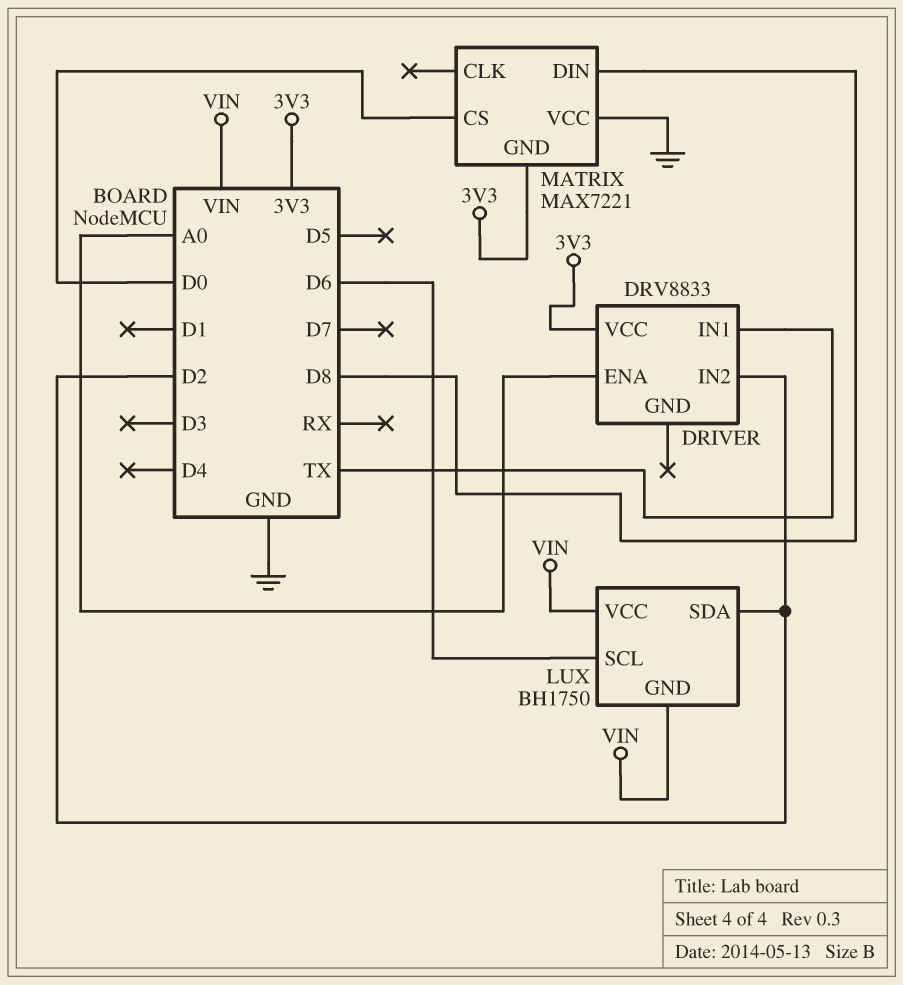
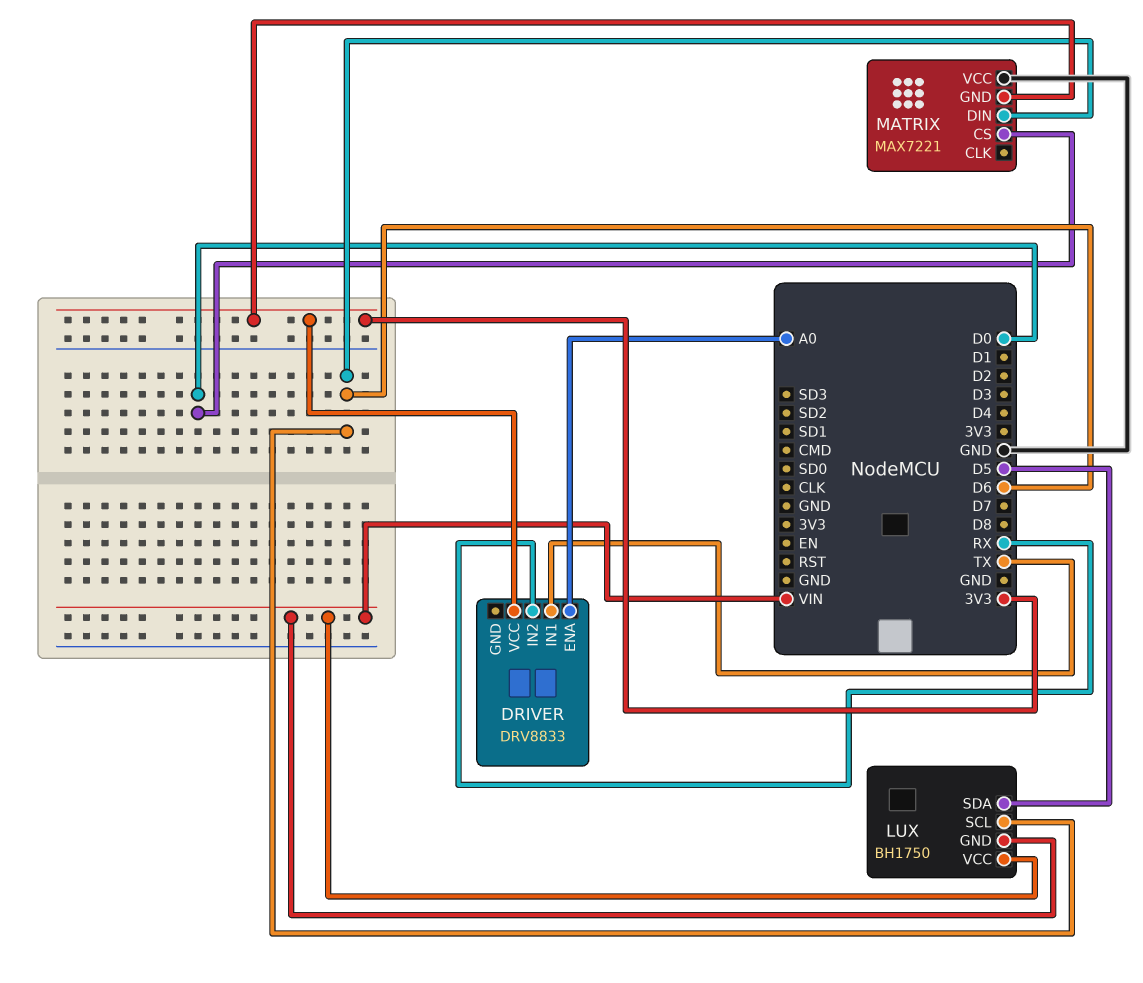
DRIVER pin IN2: D2 -> RX
LUX pin SDA: D2 -> D5
MATRIX pin DIN: D8 -> D6

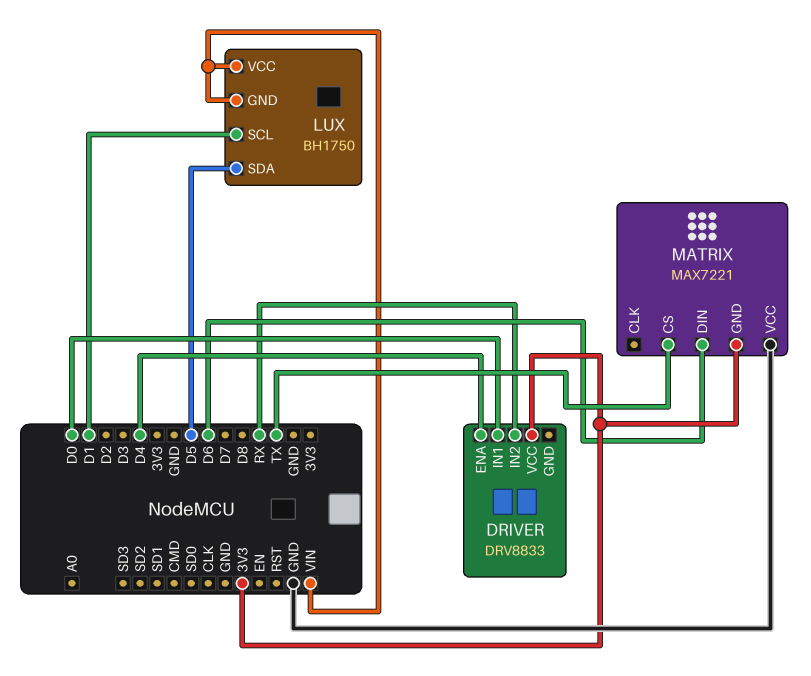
DRIVER pin ENA: A0 -> D4
DRIVER pin IN1: TX -> D0
LUX pin SCL: D6 -> D1
MATRIX pin CS: D0 -> TX

